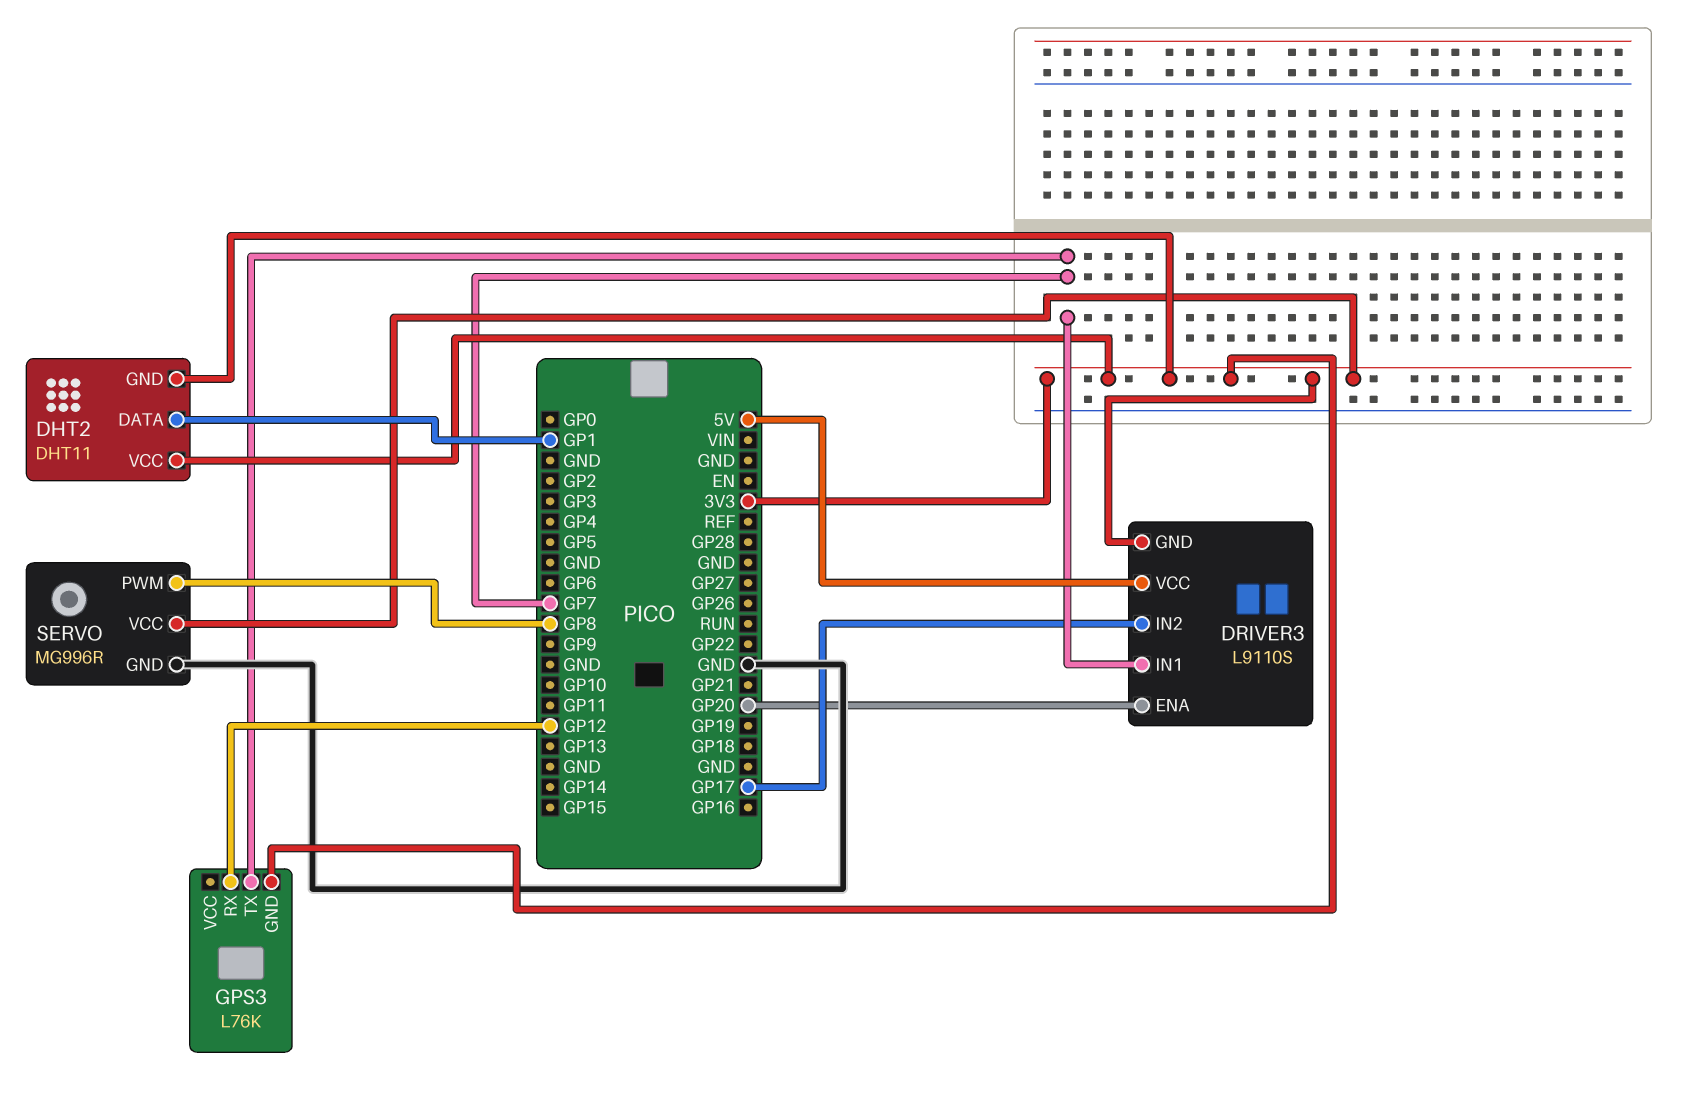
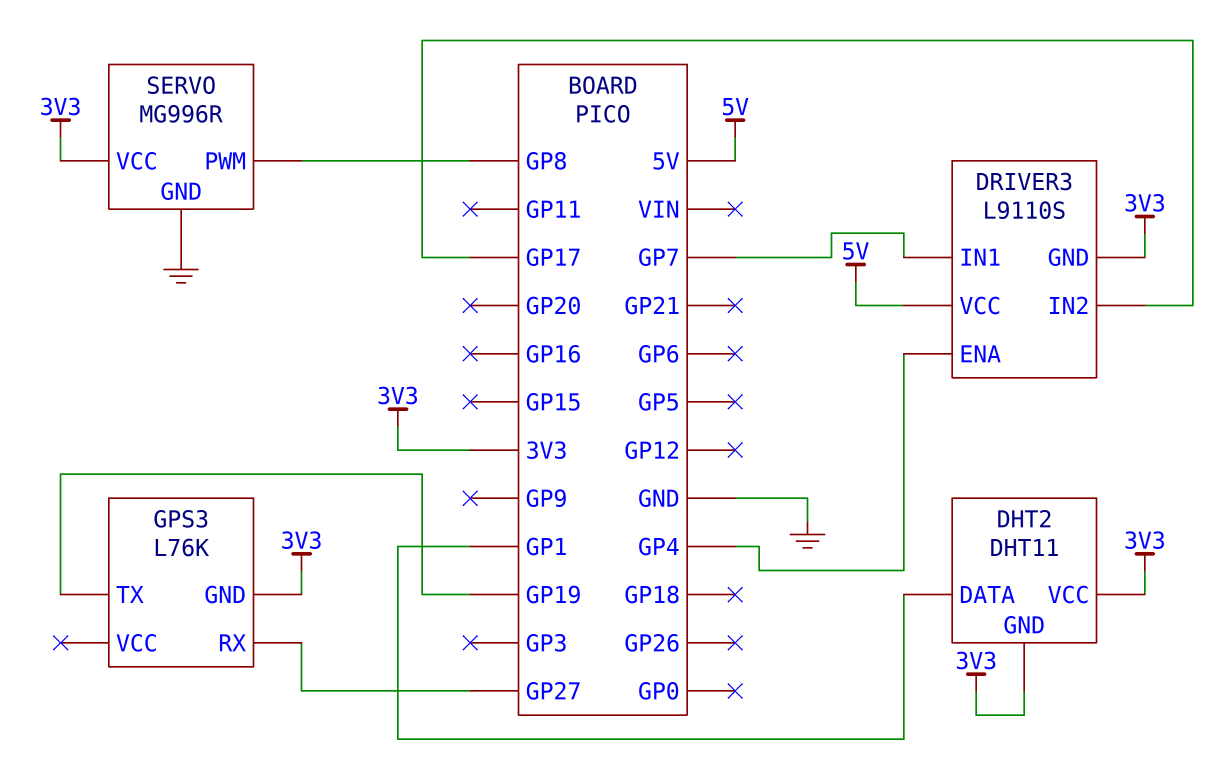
DRIVER3 pin ENA: GP20 -> GP4
GPS3 pin RX: GP12 -> GP27
GPS3 pin TX: GP7 -> GP19

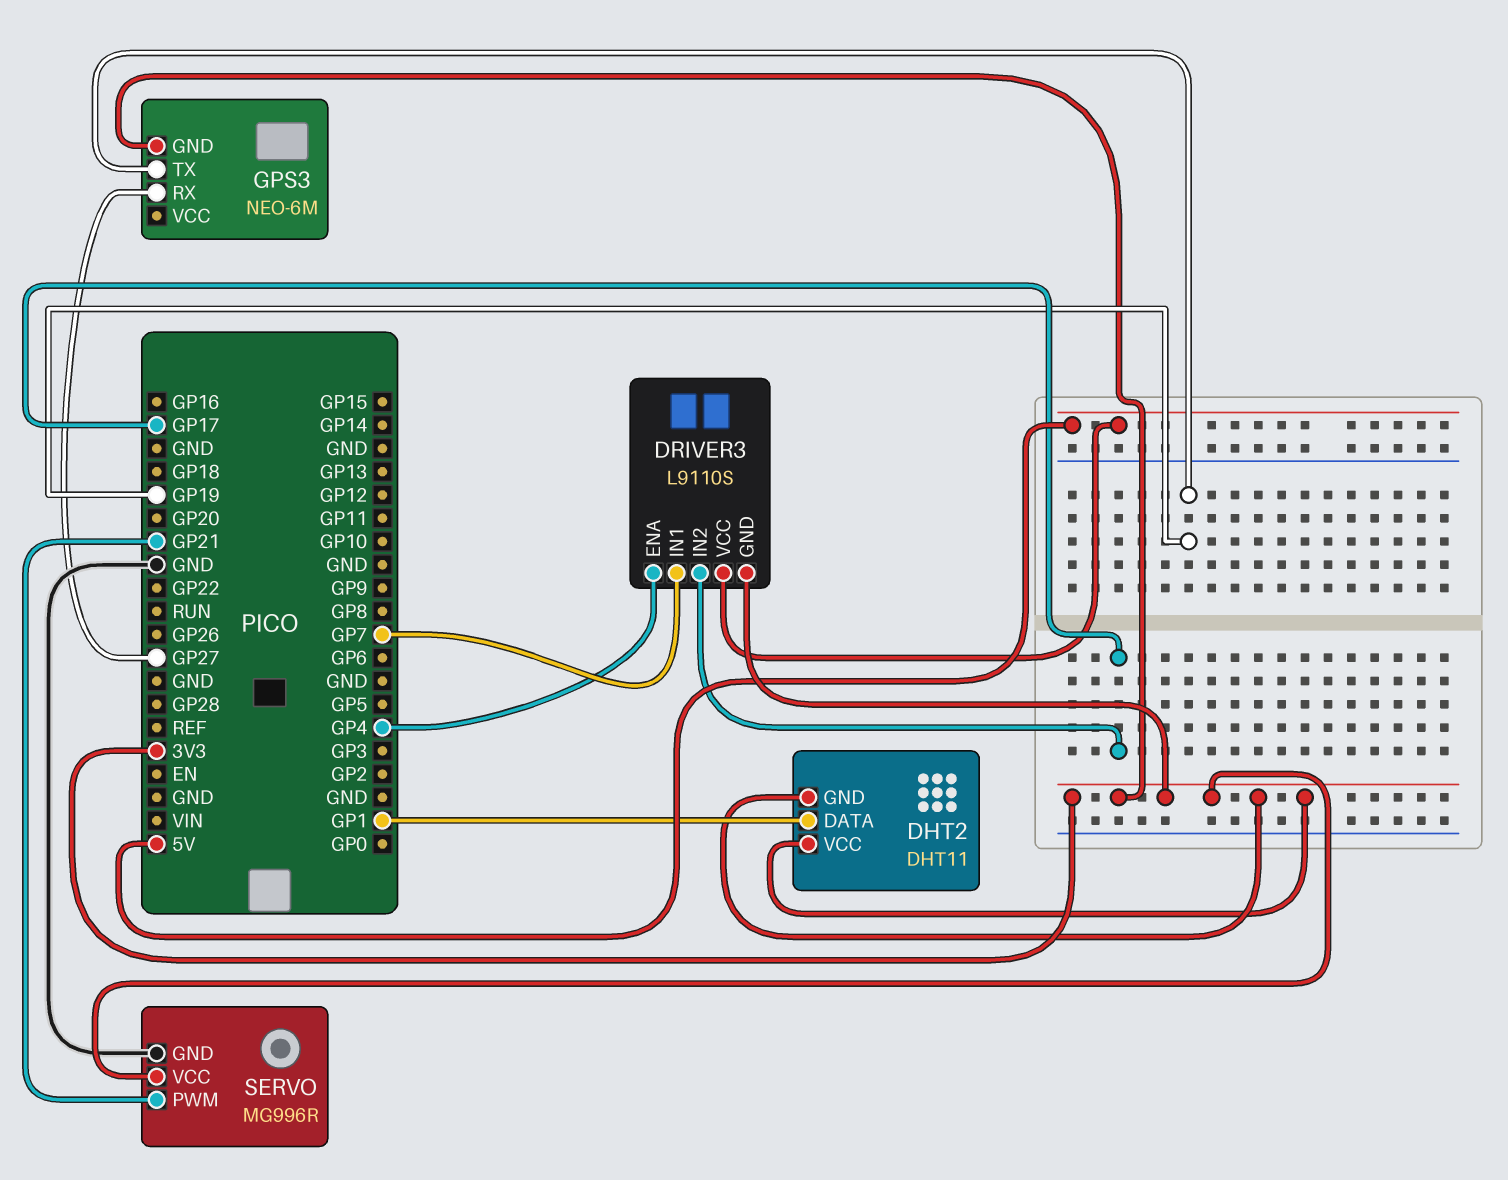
GPS3: L76K -> NEO-6M
SERVO pin PWM: GP8 -> GP21

